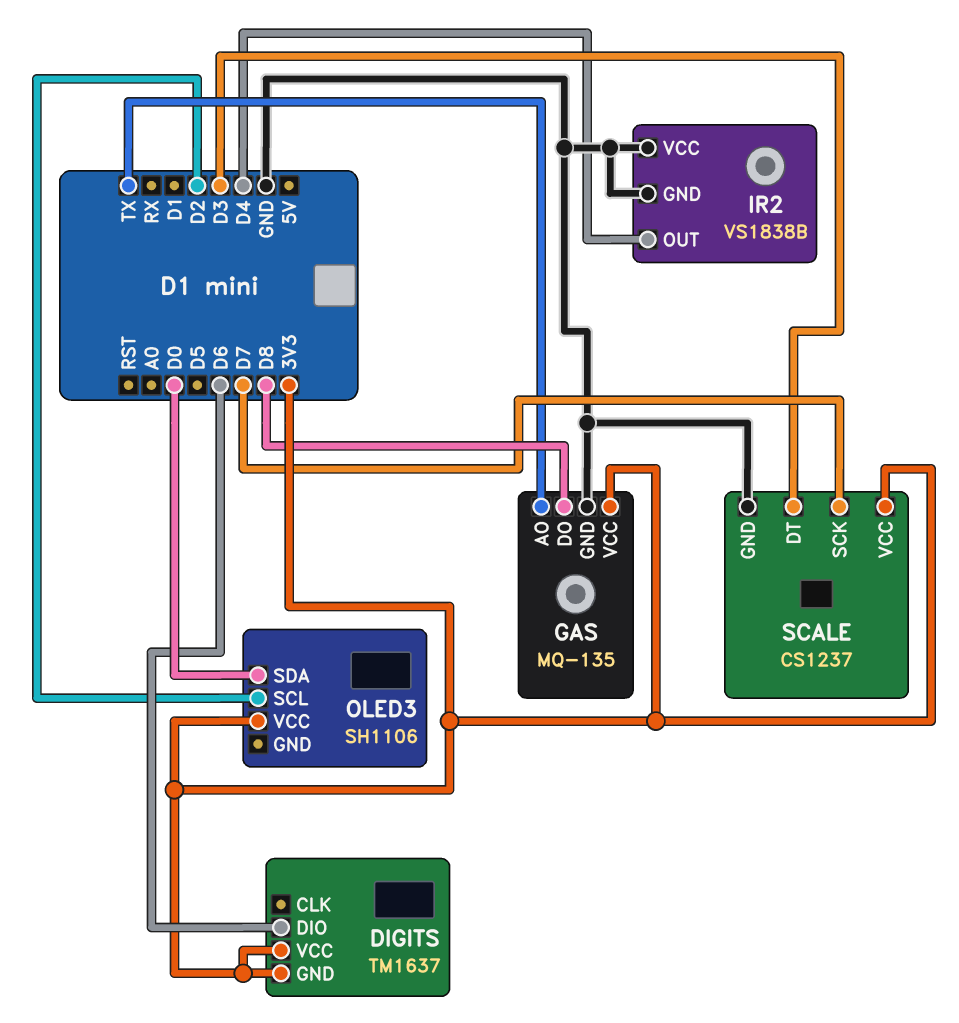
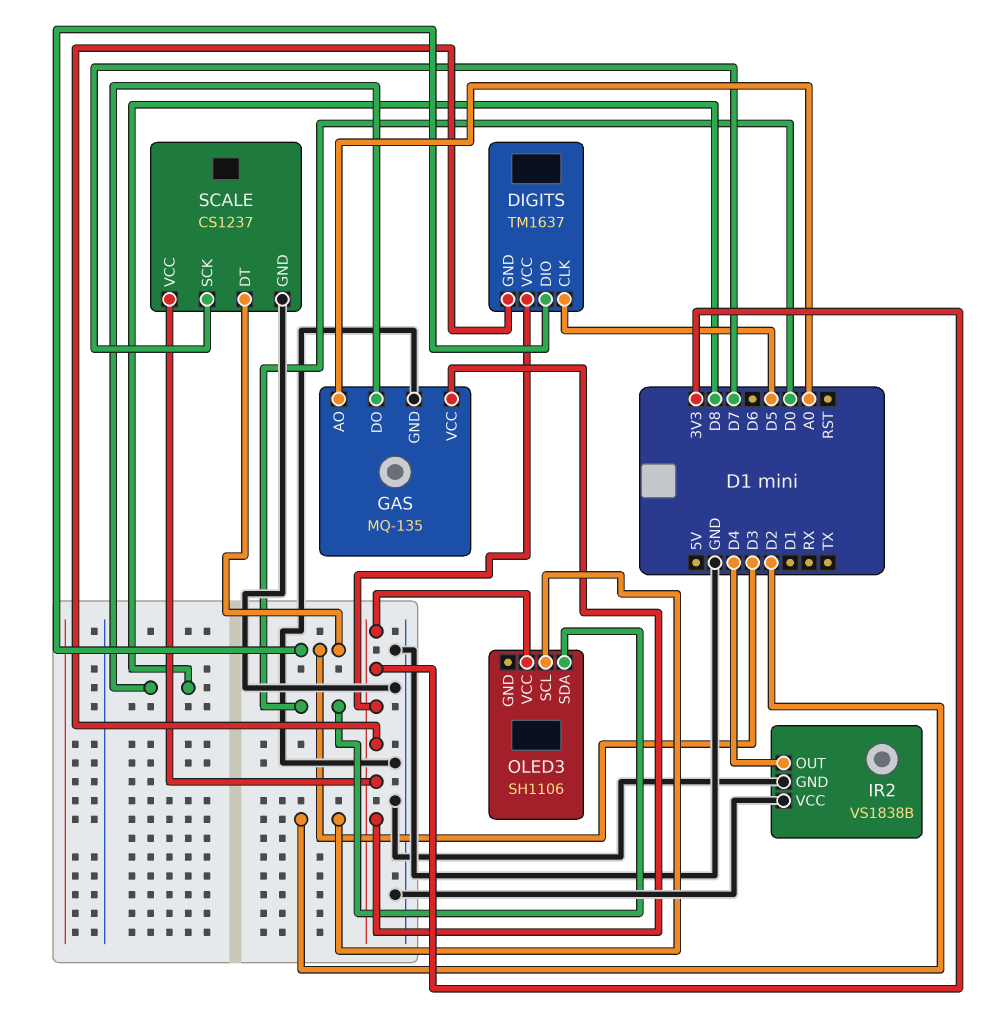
DIGITS pin CLK: none -> D5
DIGITS pin DIO: D6 -> D3
GAS pin AO: TX -> A0

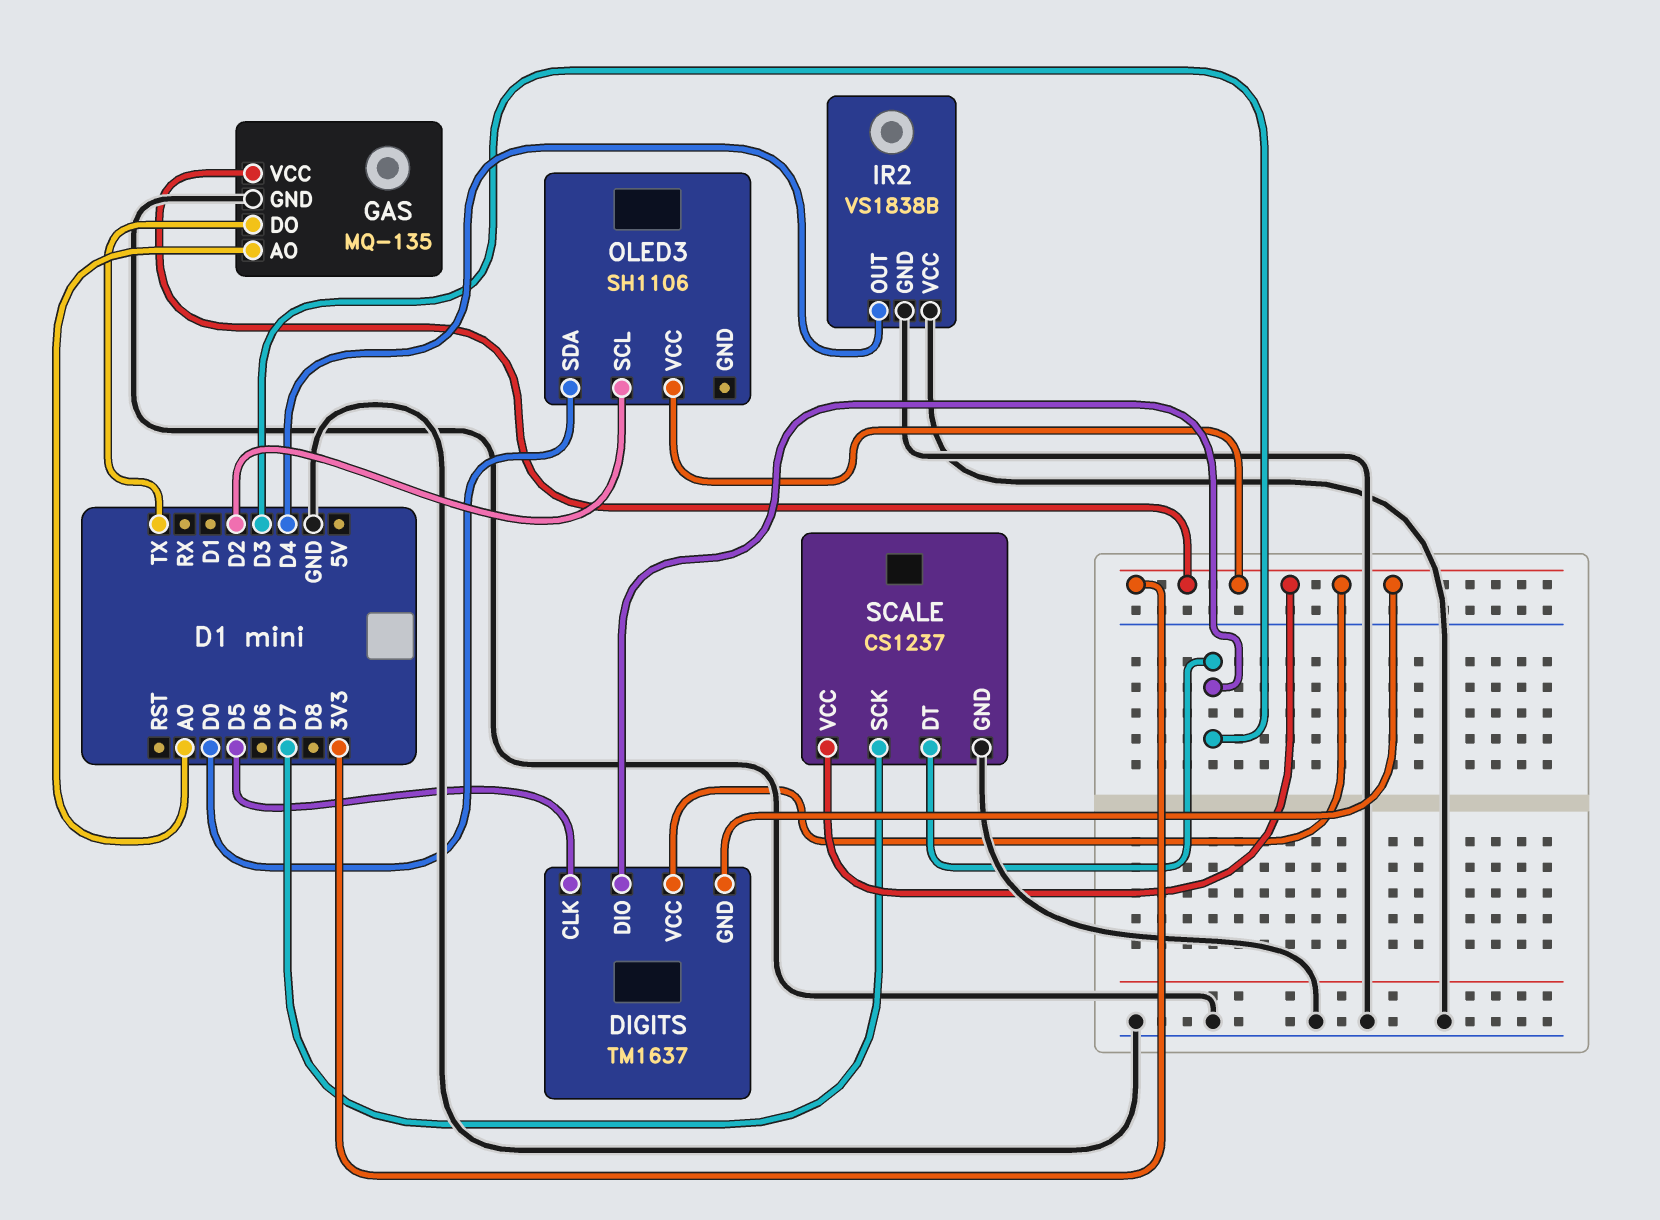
GAS pin DO: D8 -> TX

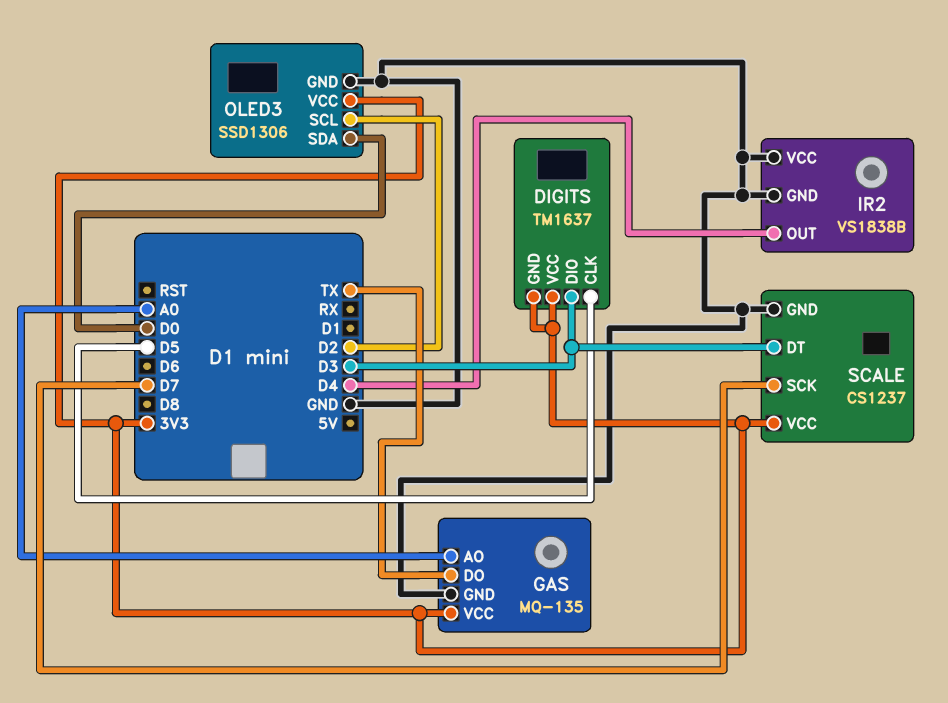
OLED3: SH1106 -> SSD1306
OLED3 pin GND: none -> GND

